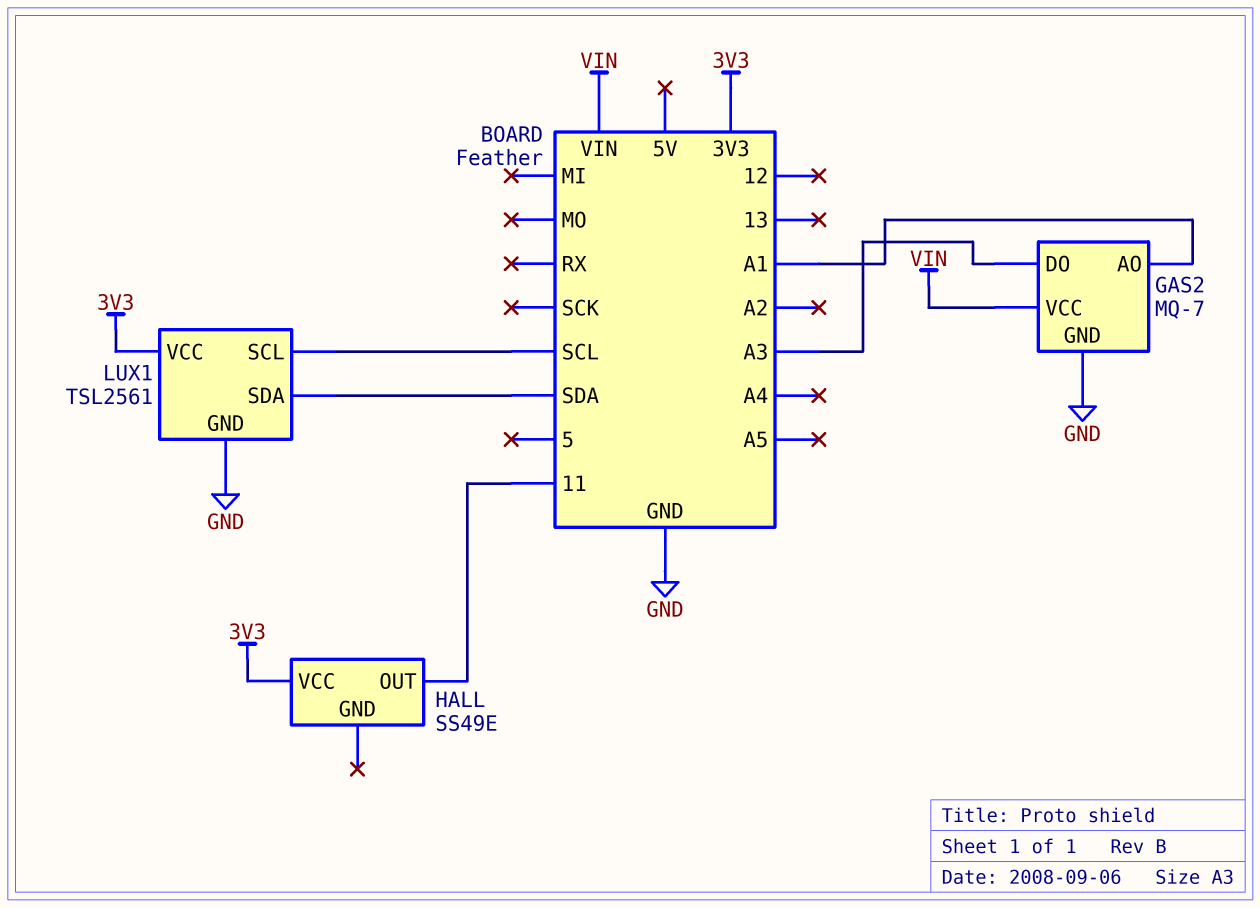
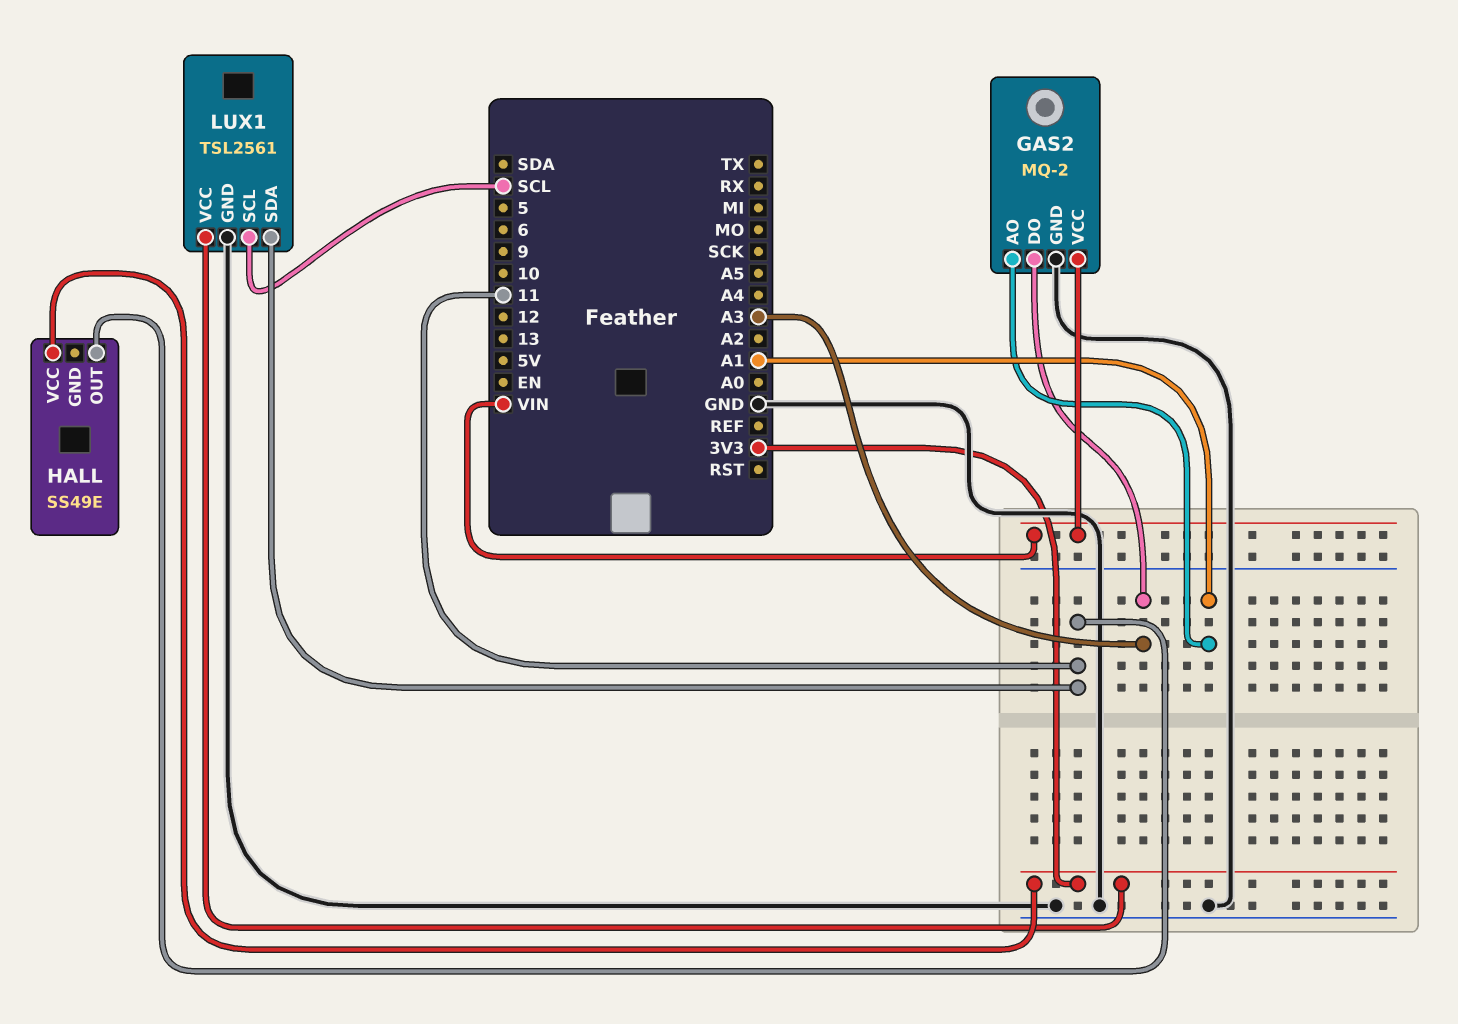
GAS2: MQ-7 -> MQ-2
LUX1 pin SDA: SDA -> 11

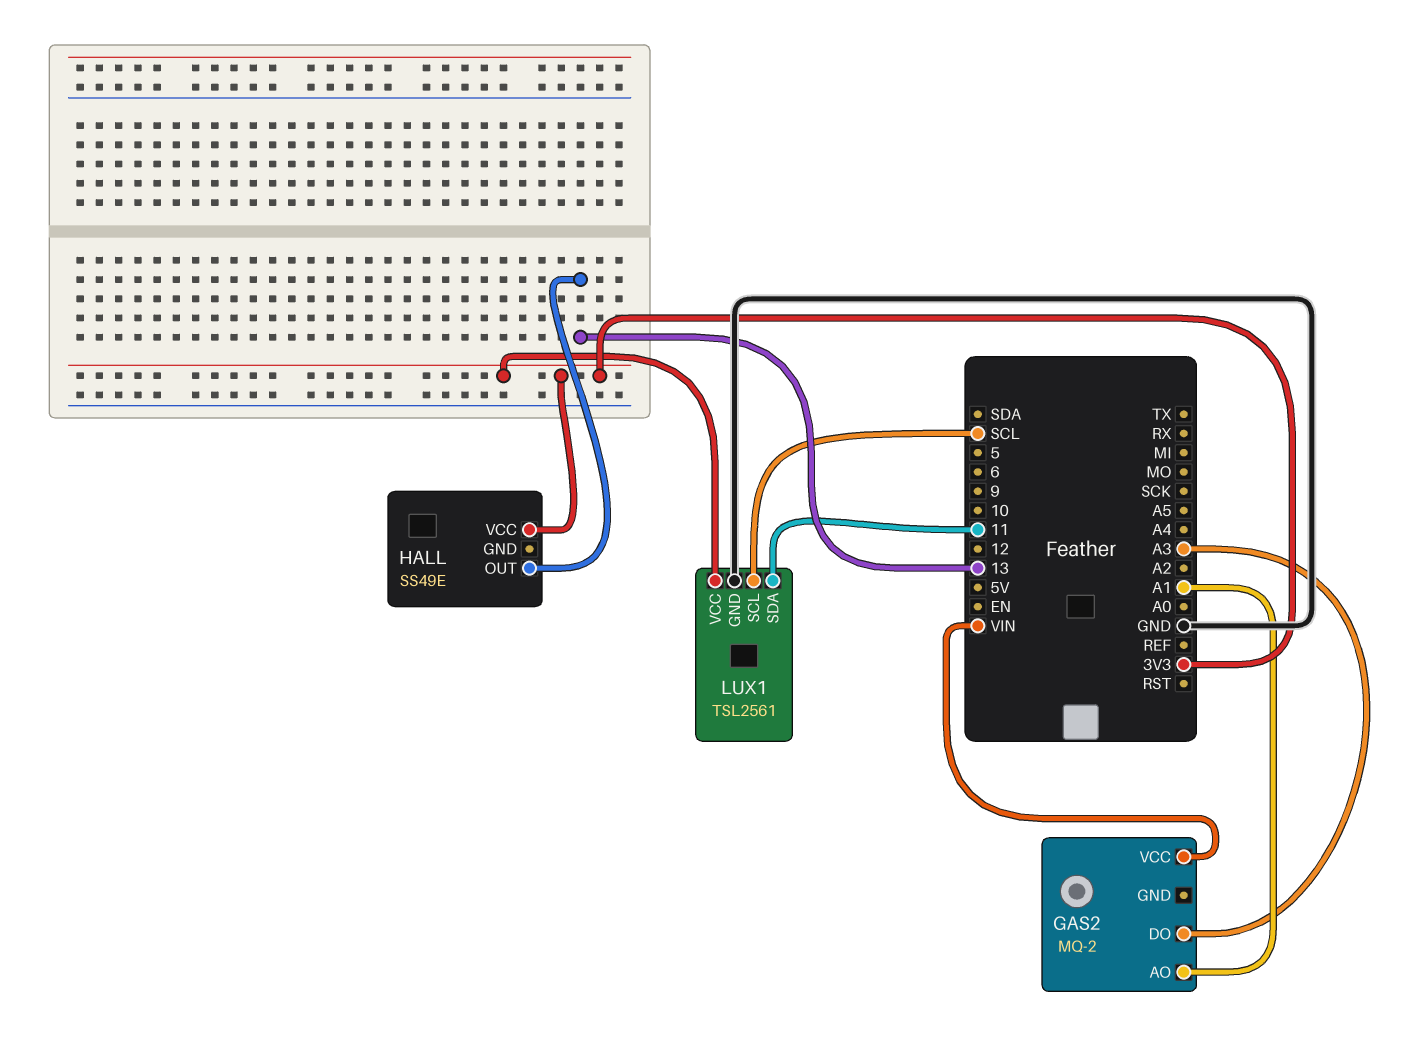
GAS2 pin GND: GND -> none
HALL pin OUT: 11 -> 13

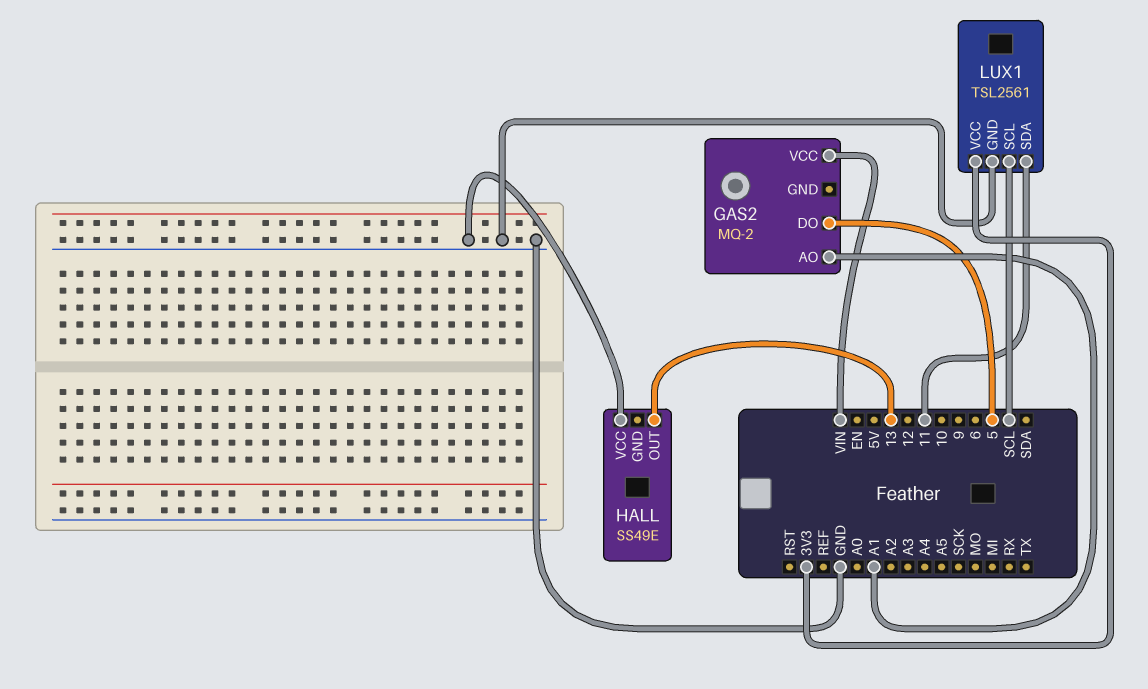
GAS2 pin DO: A3 -> 5
HALL pin VCC: 3V3 -> GND

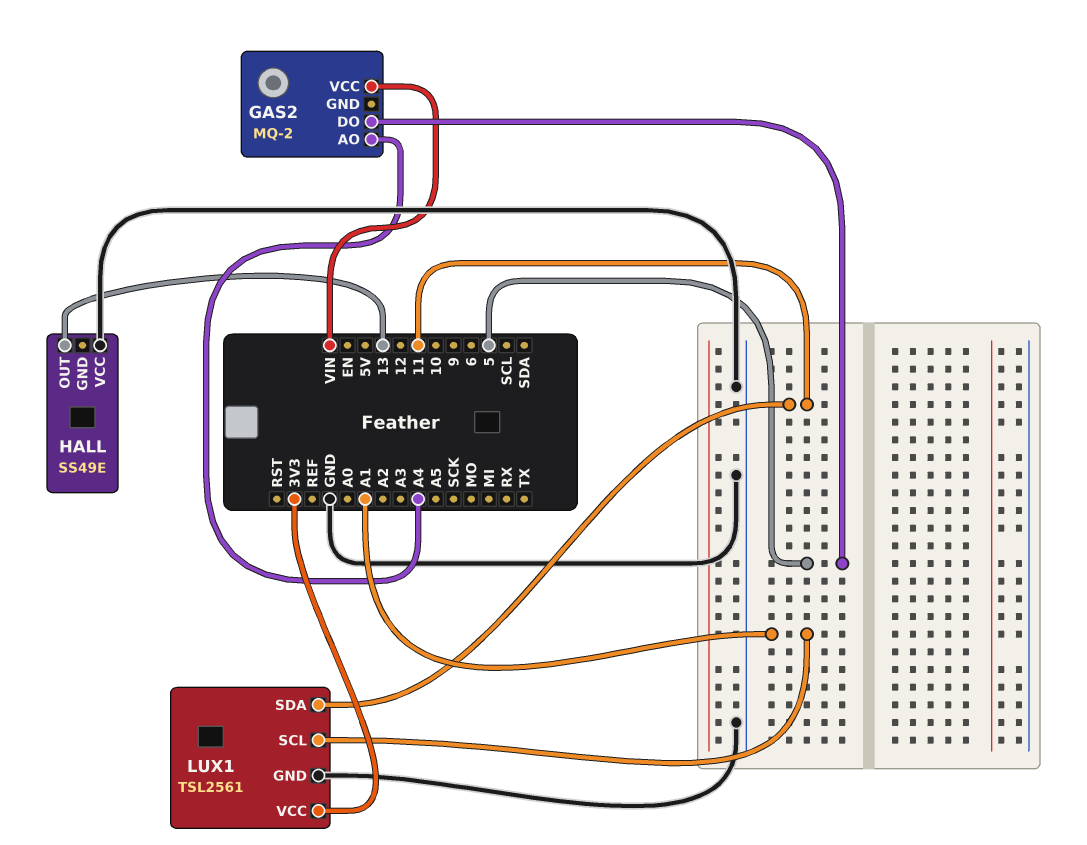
GAS2 pin AO: A1 -> A4
LUX1 pin SCL: SCL -> A1

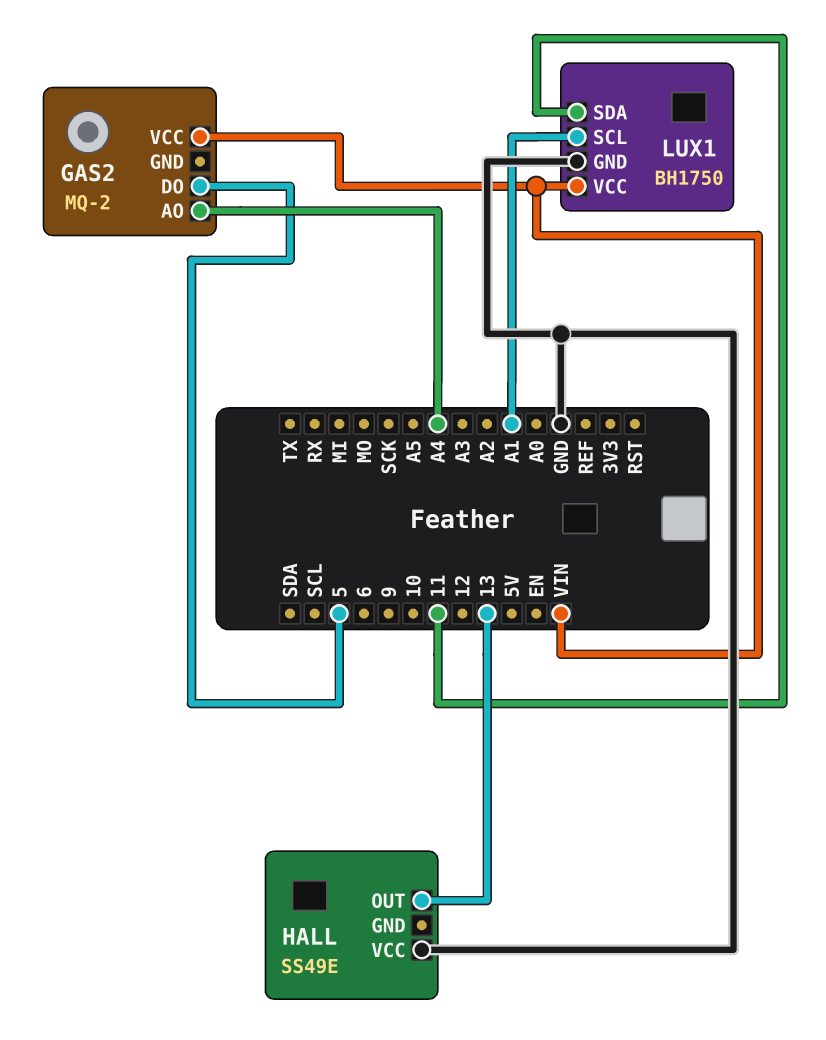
LUX1: TSL2561 -> BH1750
LUX1 pin VCC: 3V3 -> VIN

